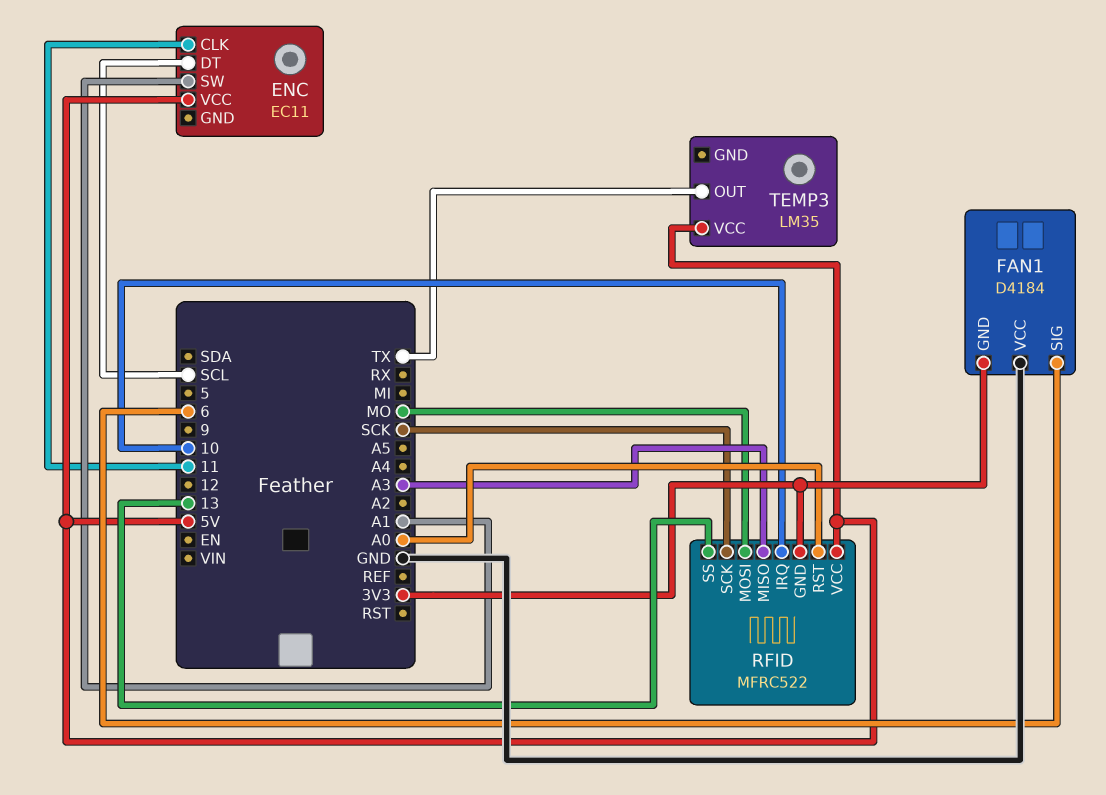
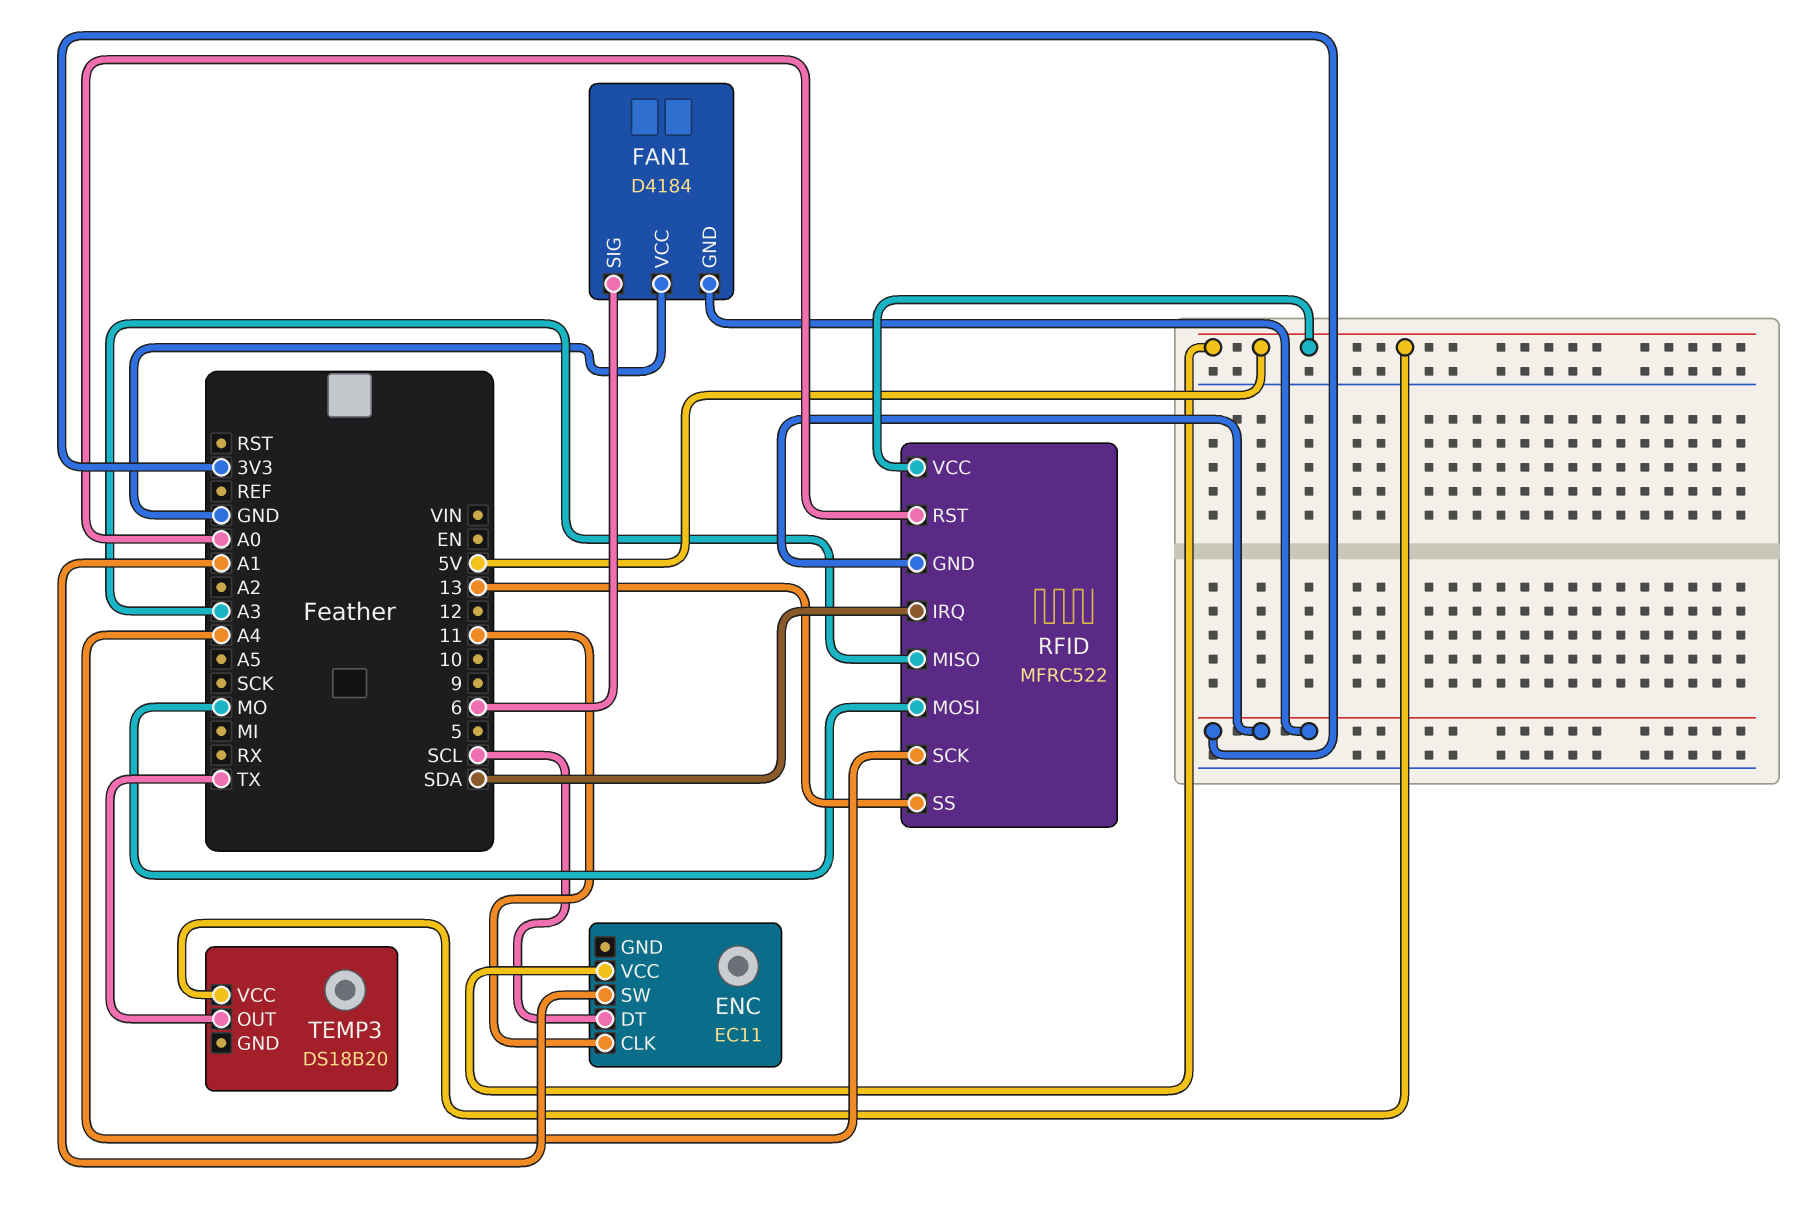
RFID pin IRQ: 10 -> SDA
RFID pin SCK: SCK -> A4
TEMP3: LM35 -> DS18B20

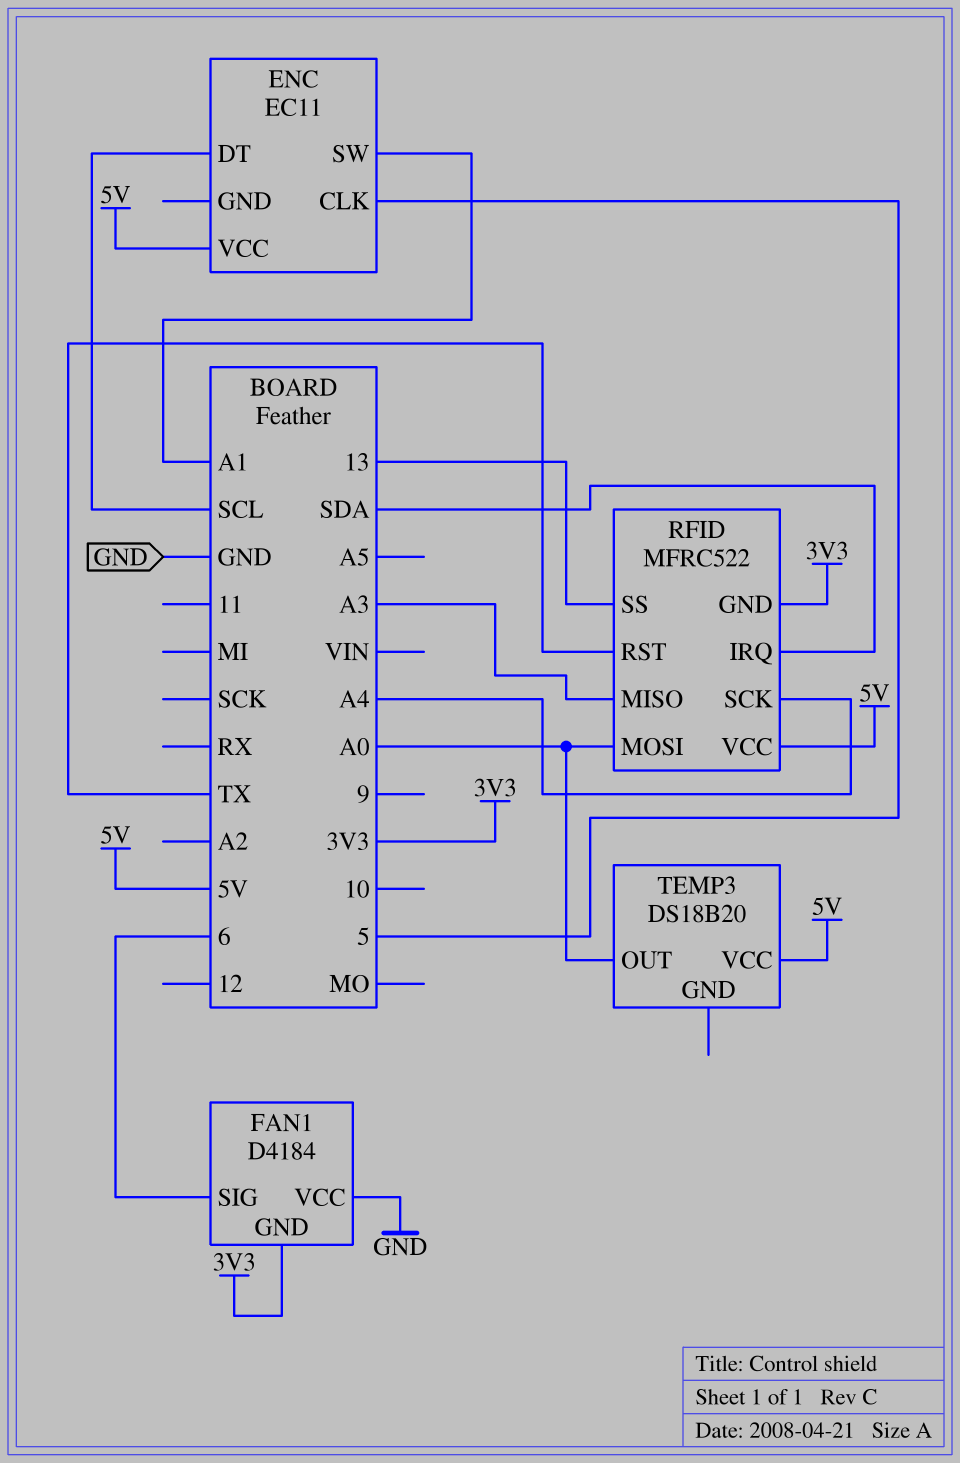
ENC pin CLK: 11 -> 5
RFID pin MOSI: MO -> A0
RFID pin RST: A0 -> TX
TEMP3 pin OUT: TX -> A0

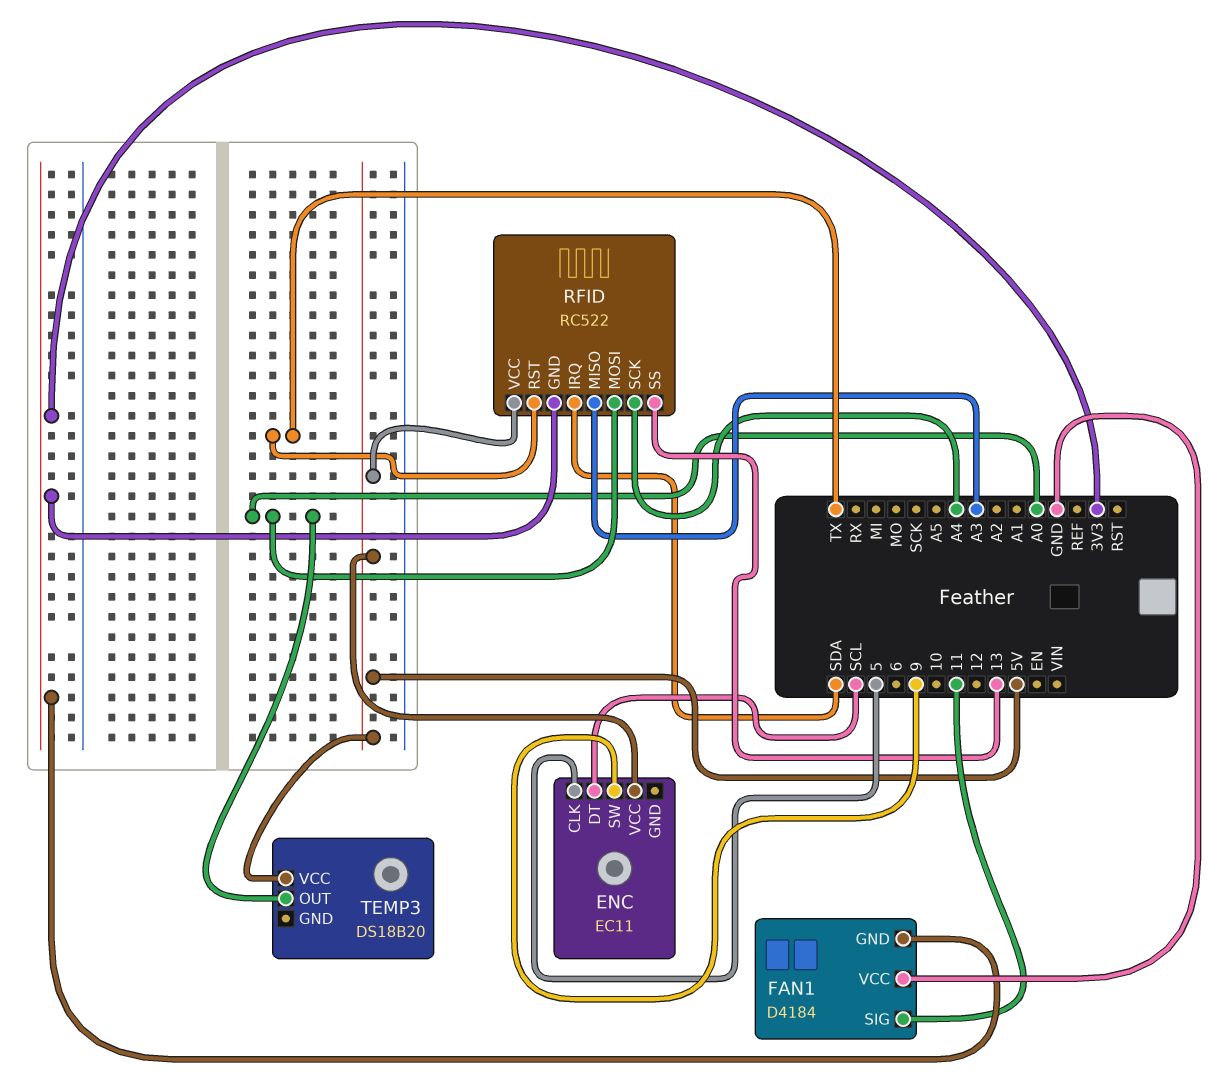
ENC pin SW: A1 -> 9
FAN1 pin SIG: 6 -> 11
RFID: MFRC522 -> RC522

